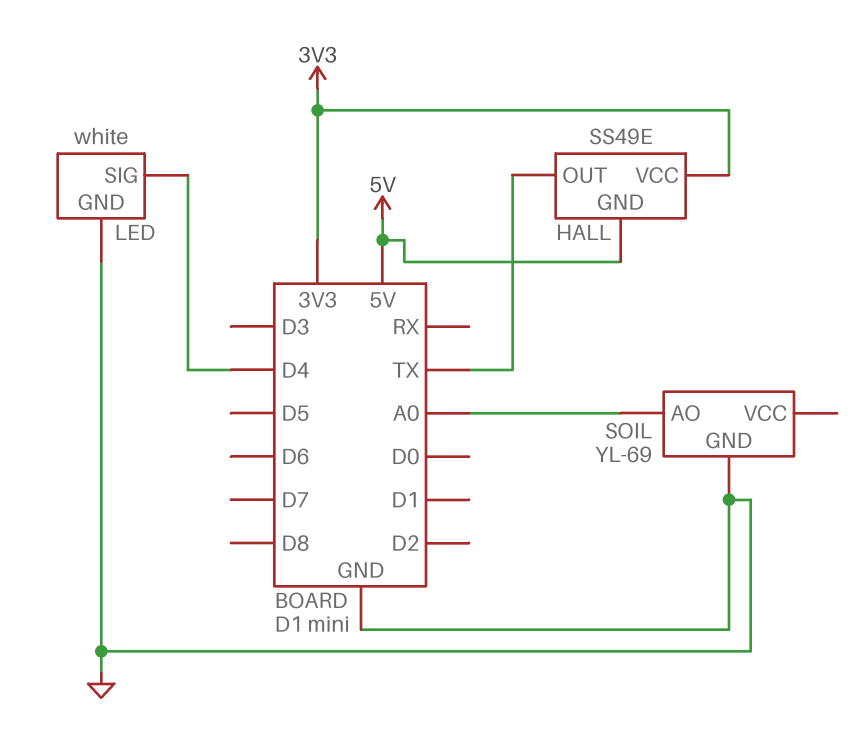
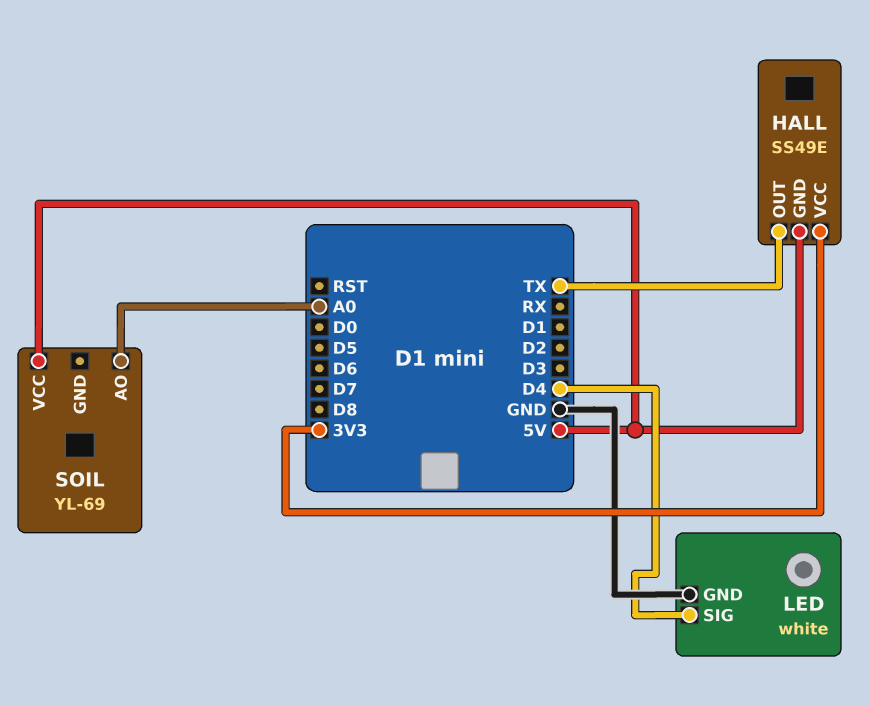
SOIL pin GND: GND -> none
SOIL pin VCC: none -> 5V

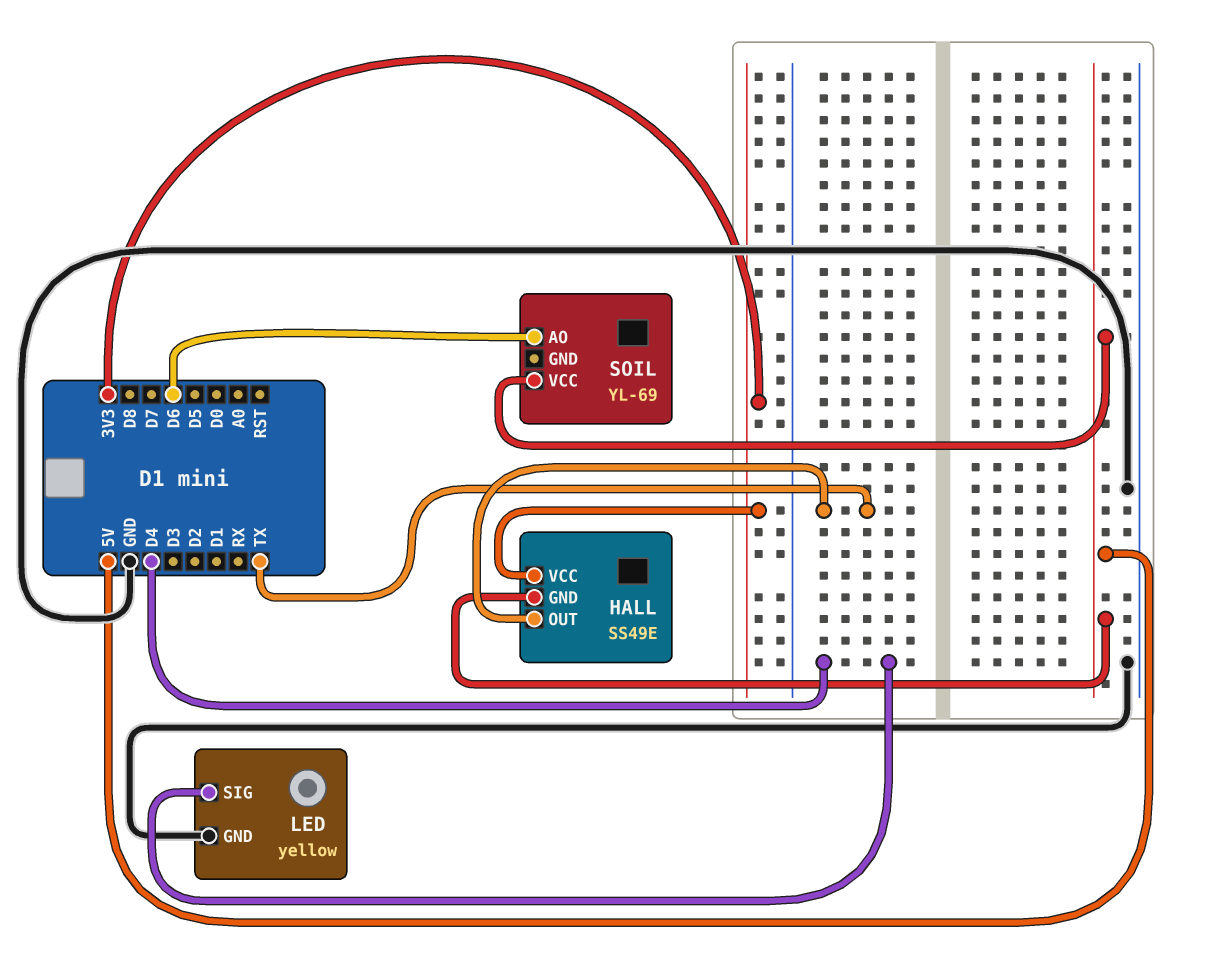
LED: white -> yellow
SOIL pin AO: A0 -> D6

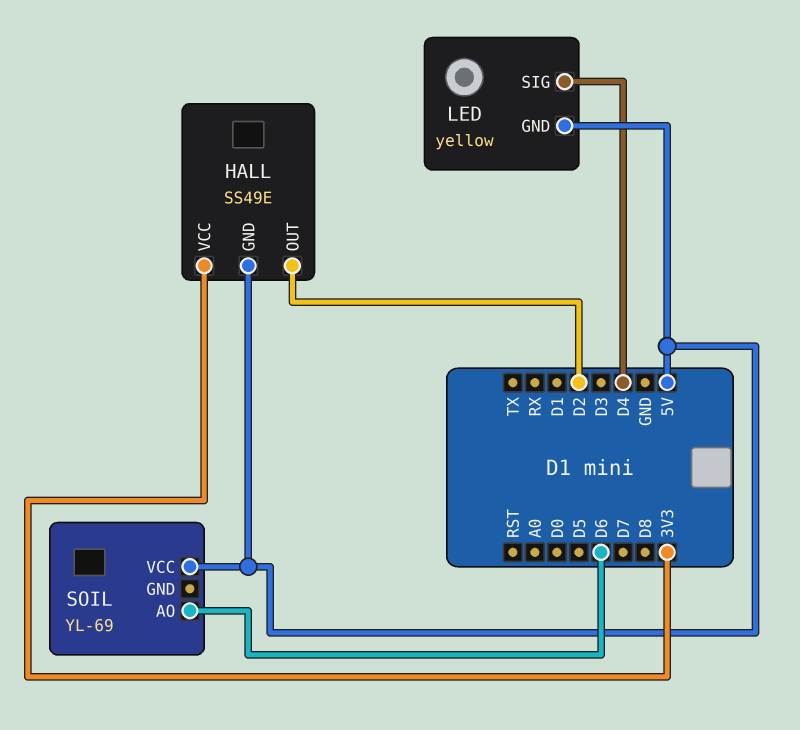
HALL pin OUT: TX -> D2
LED pin GND: GND -> 5V

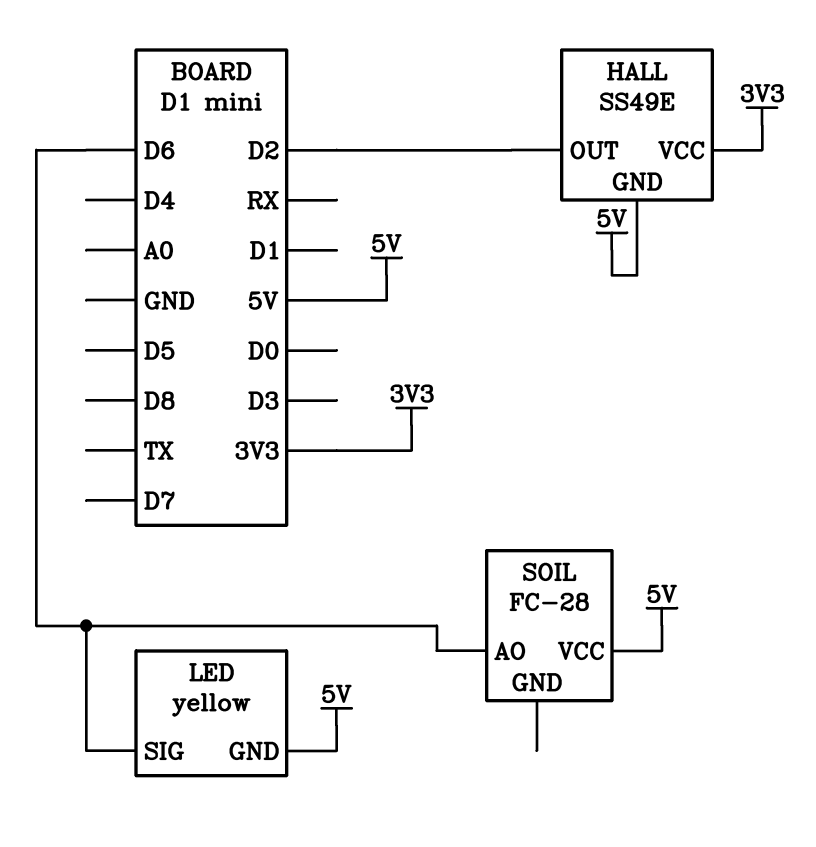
LED pin SIG: D4 -> D6
SOIL: YL-69 -> FC-28

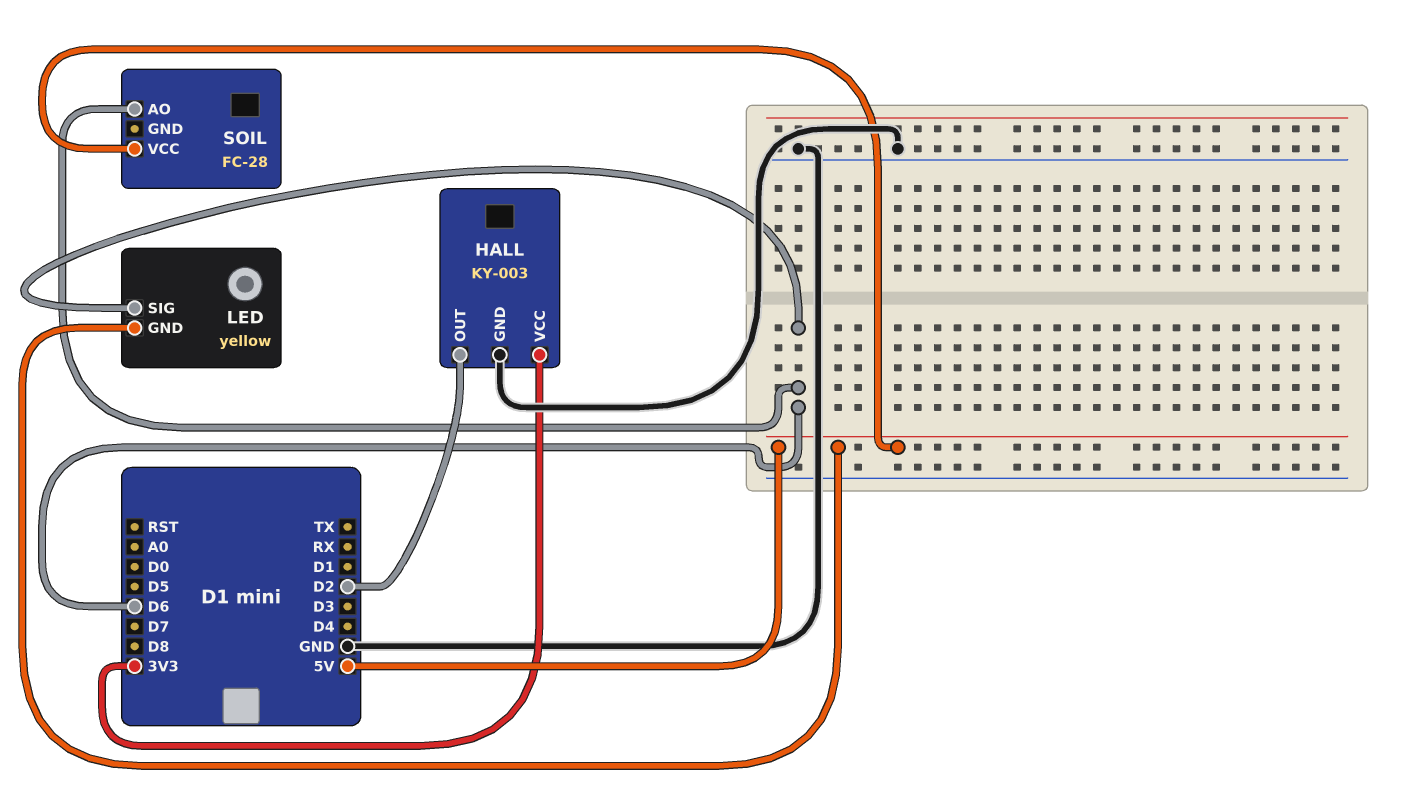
HALL: SS49E -> KY-003
HALL pin GND: 5V -> GND

